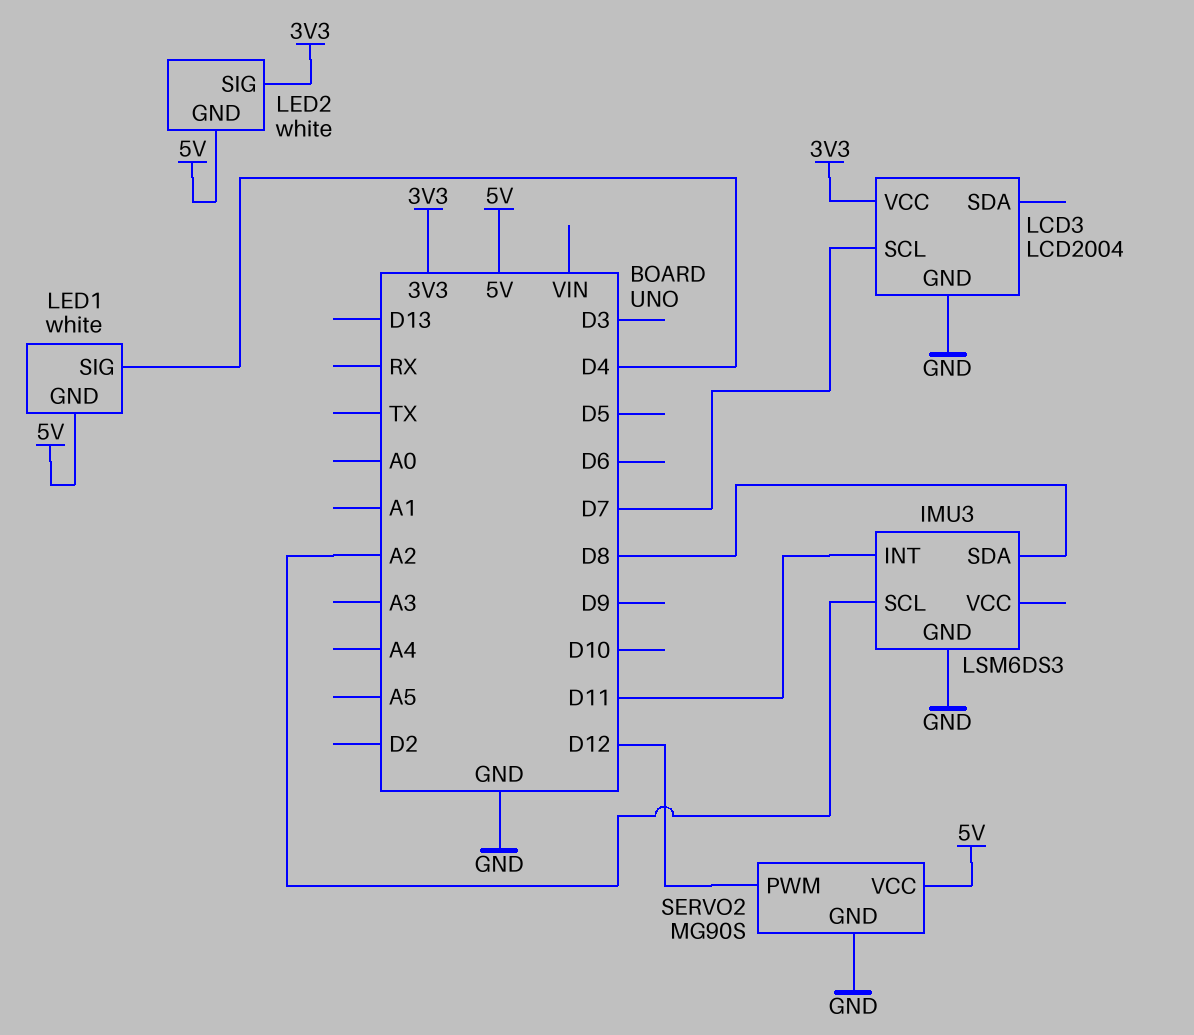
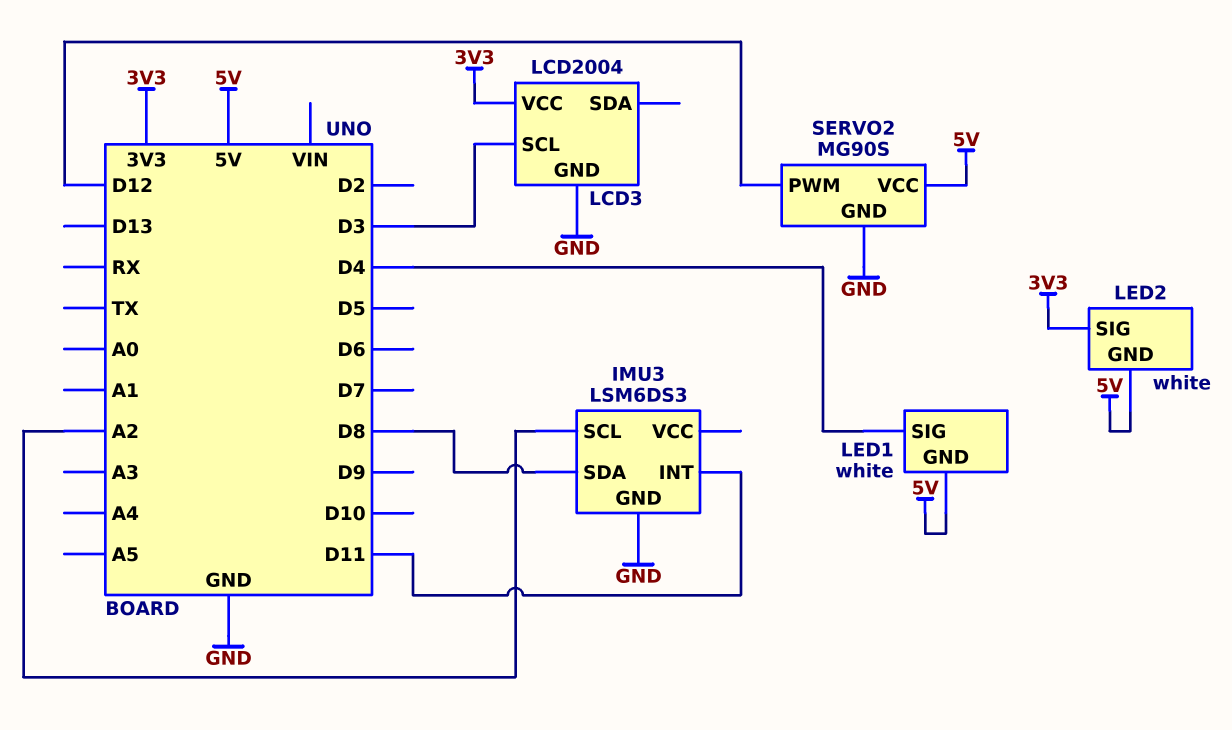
LCD3 pin SCL: D7 -> D3

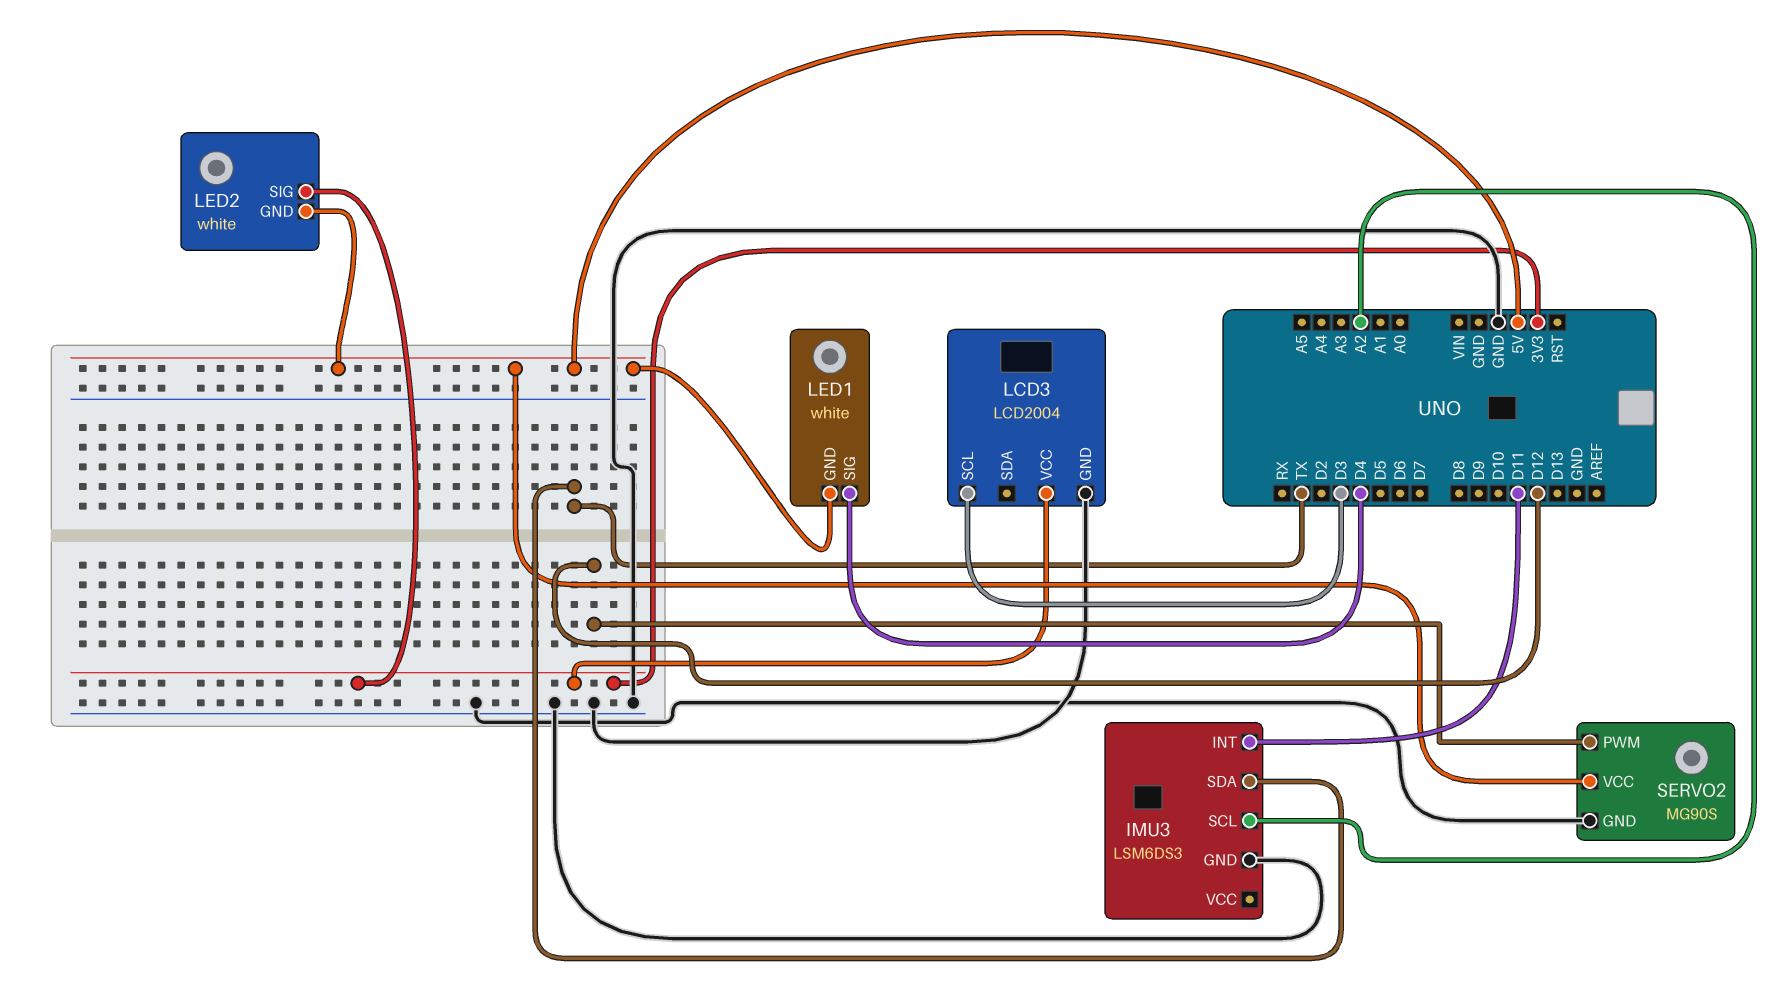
IMU3 pin SDA: D8 -> TX

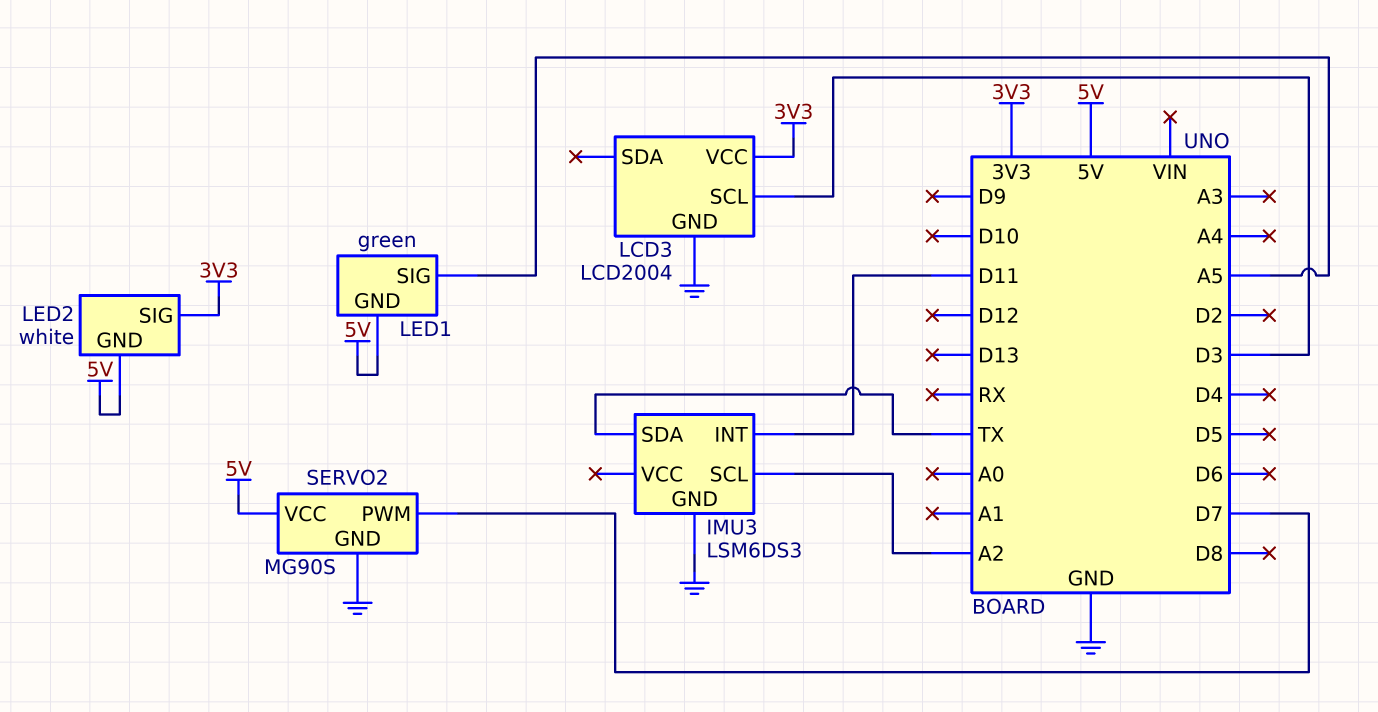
LED1: white -> green
LED1 pin SIG: D4 -> A5
SERVO2 pin PWM: D12 -> D7

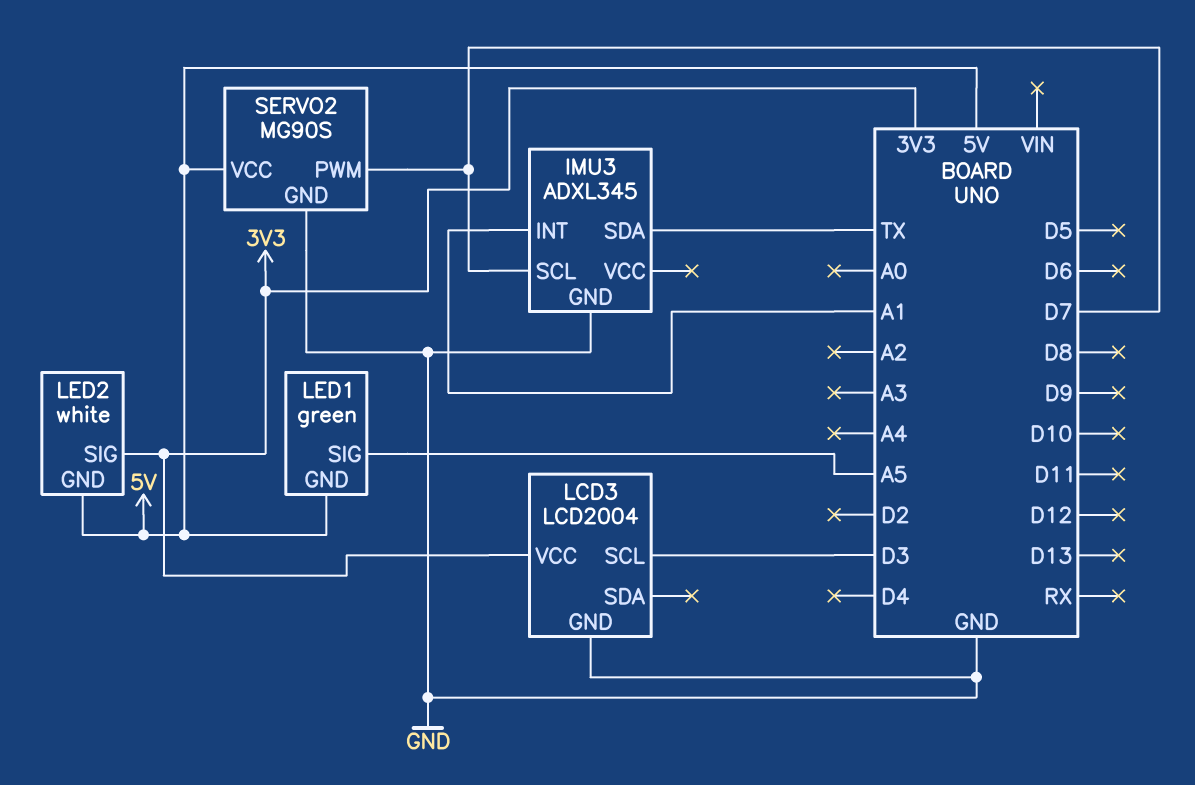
IMU3: LSM6DS3 -> ADXL345
IMU3 pin INT: D11 -> A1
IMU3 pin SCL: A2 -> D7

